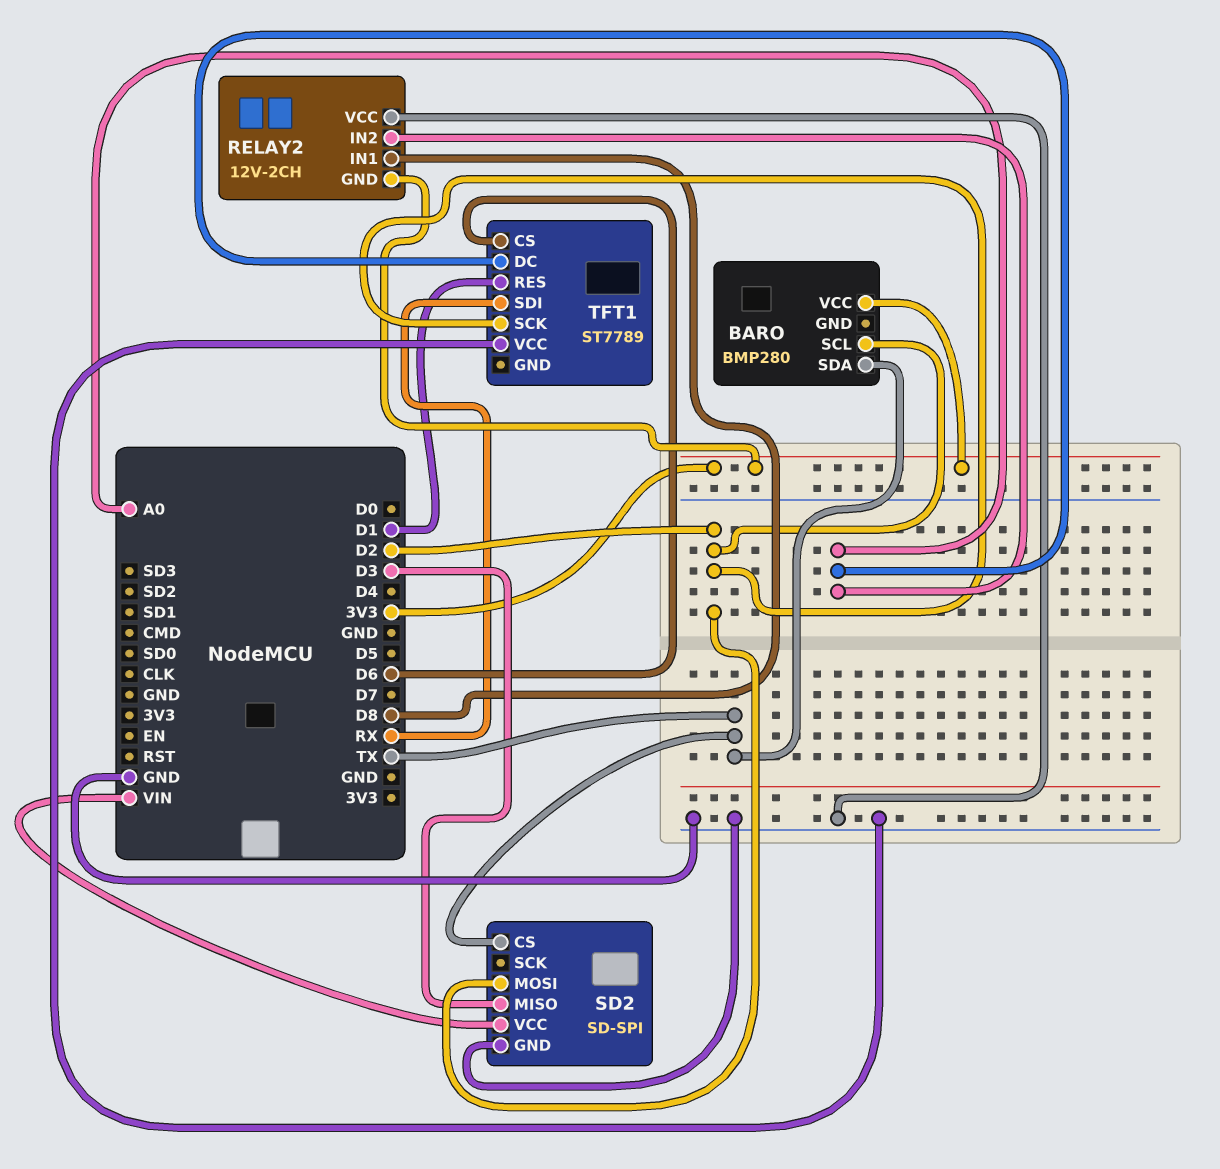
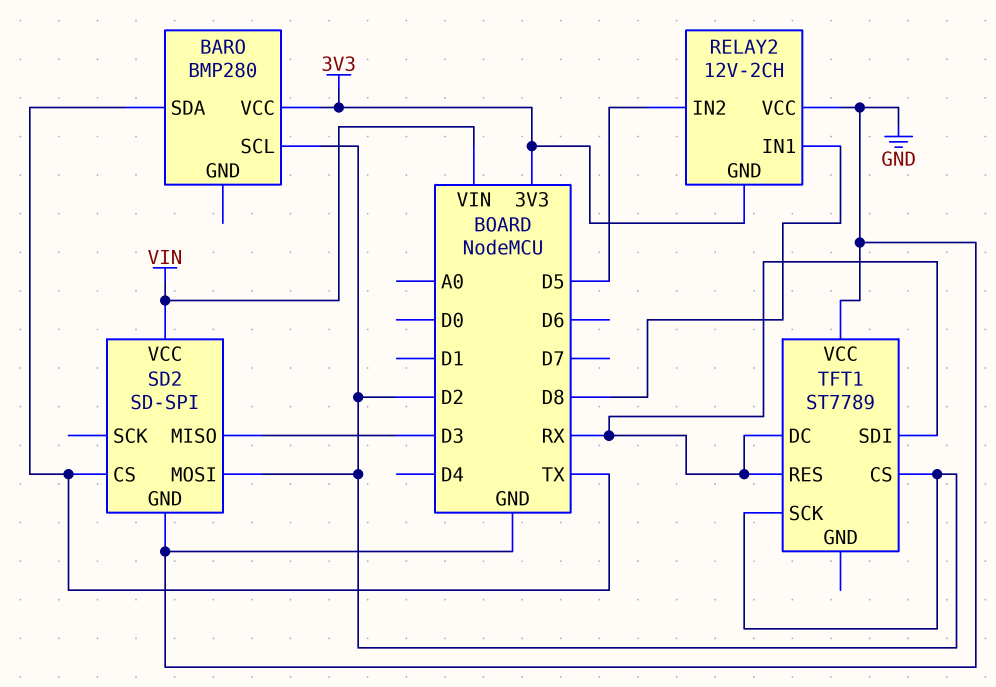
RELAY2 pin IN2: A0 -> D5
TFT1 pin CS: D6 -> D2
TFT1 pin DC: A0 -> RX
TFT1 pin RES: D1 -> RX

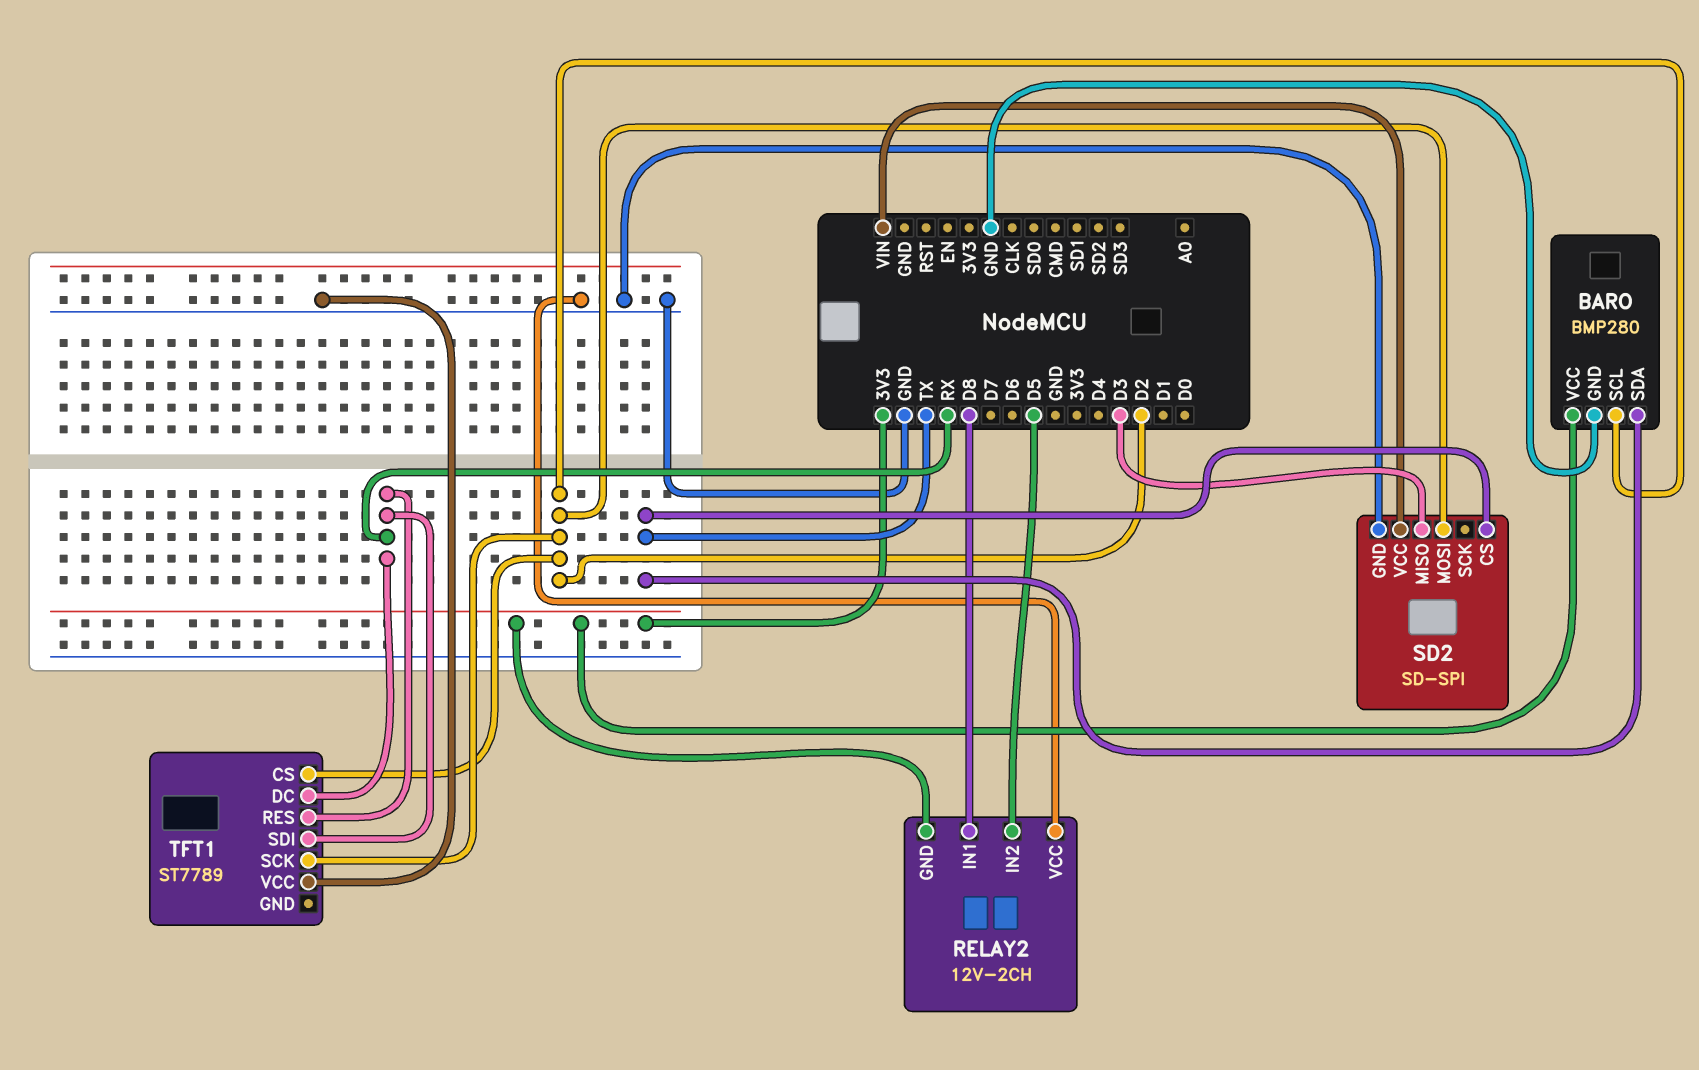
BARO pin GND: none -> GND

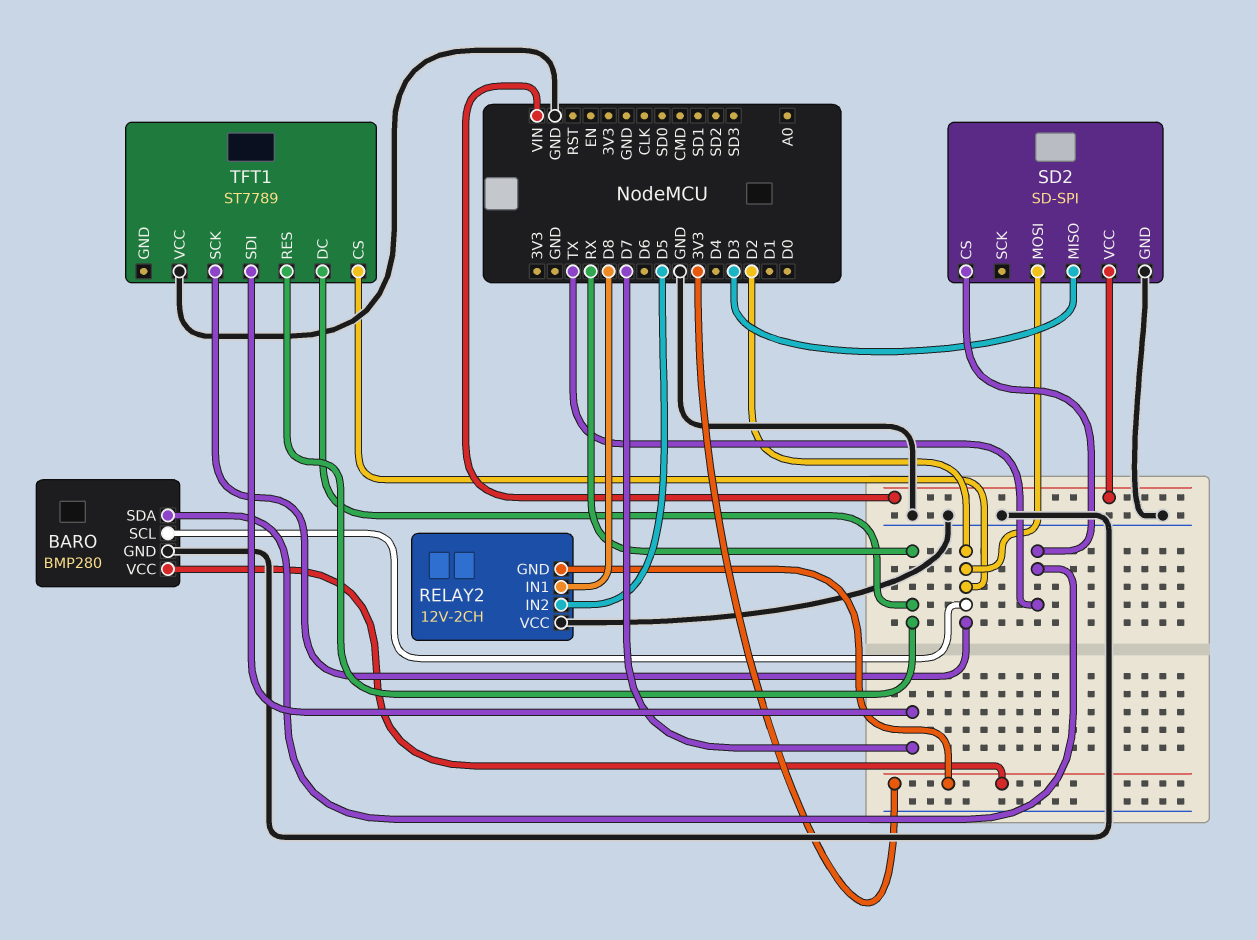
TFT1 pin SDI: RX -> D7

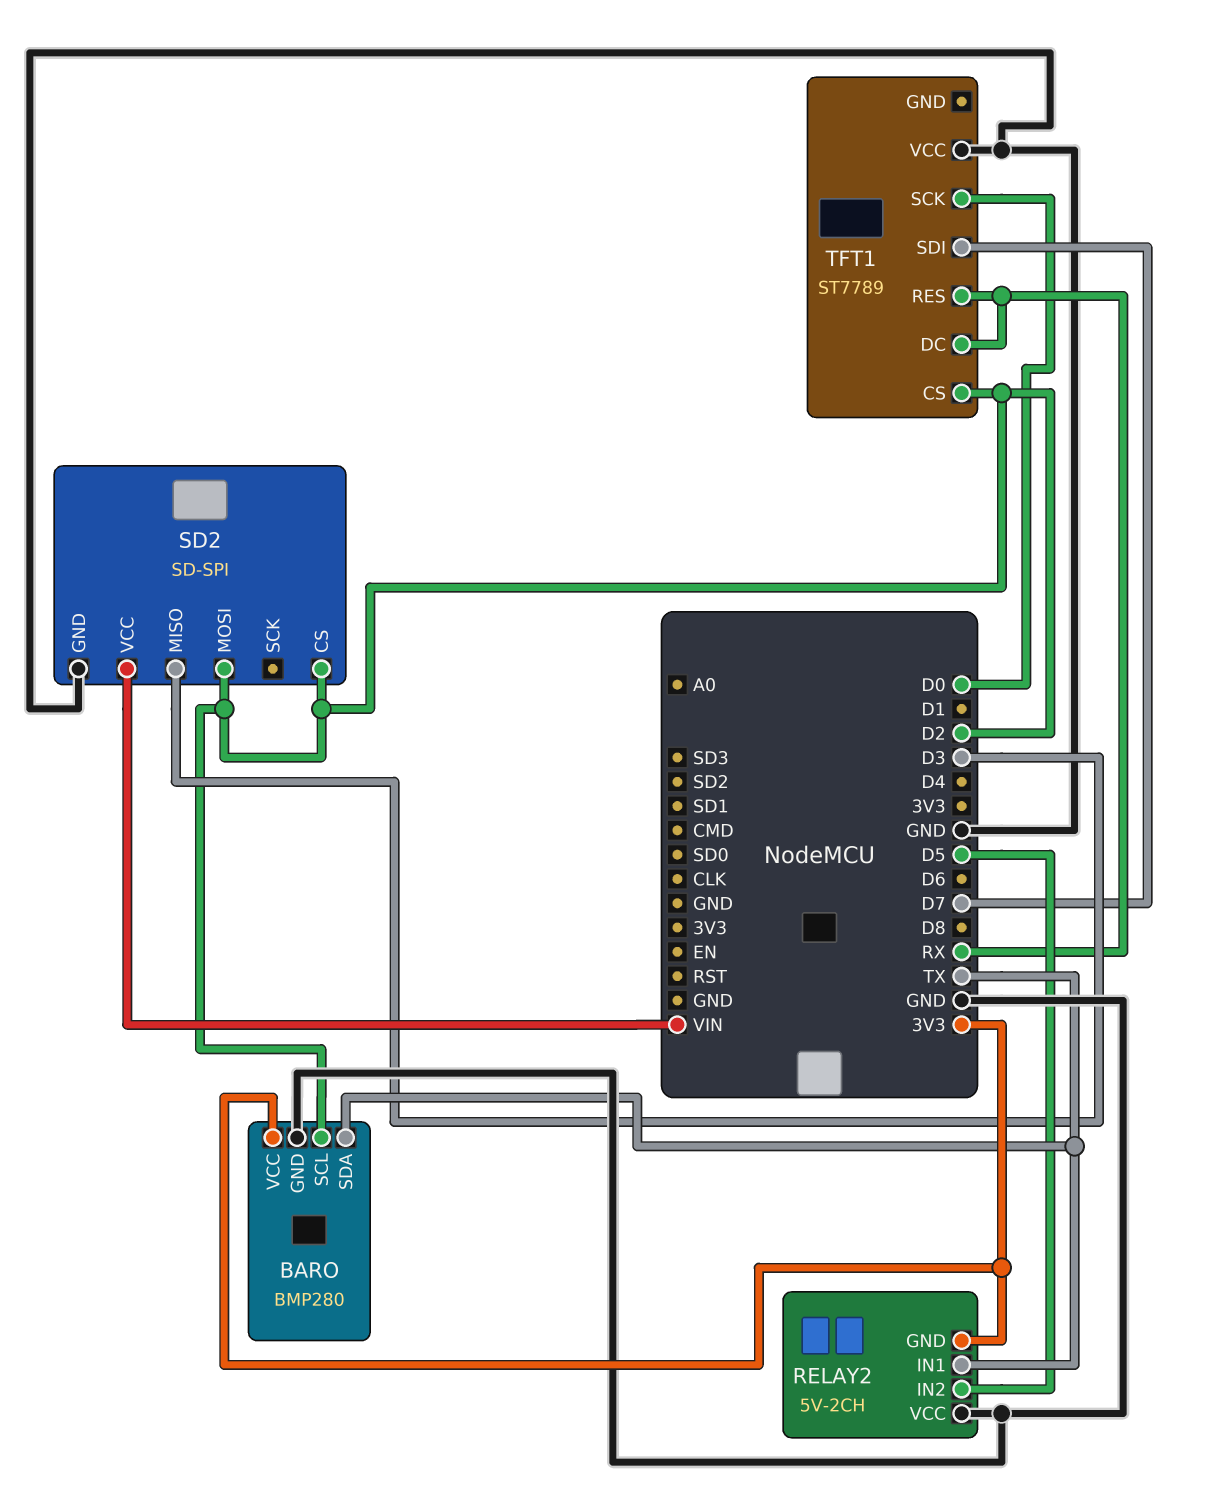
RELAY2: 12V-2CH -> 5V-2CH
RELAY2 pin IN1: D8 -> TX
SD2 pin CS: TX -> D2
TFT1 pin SCK: D2 -> D0

